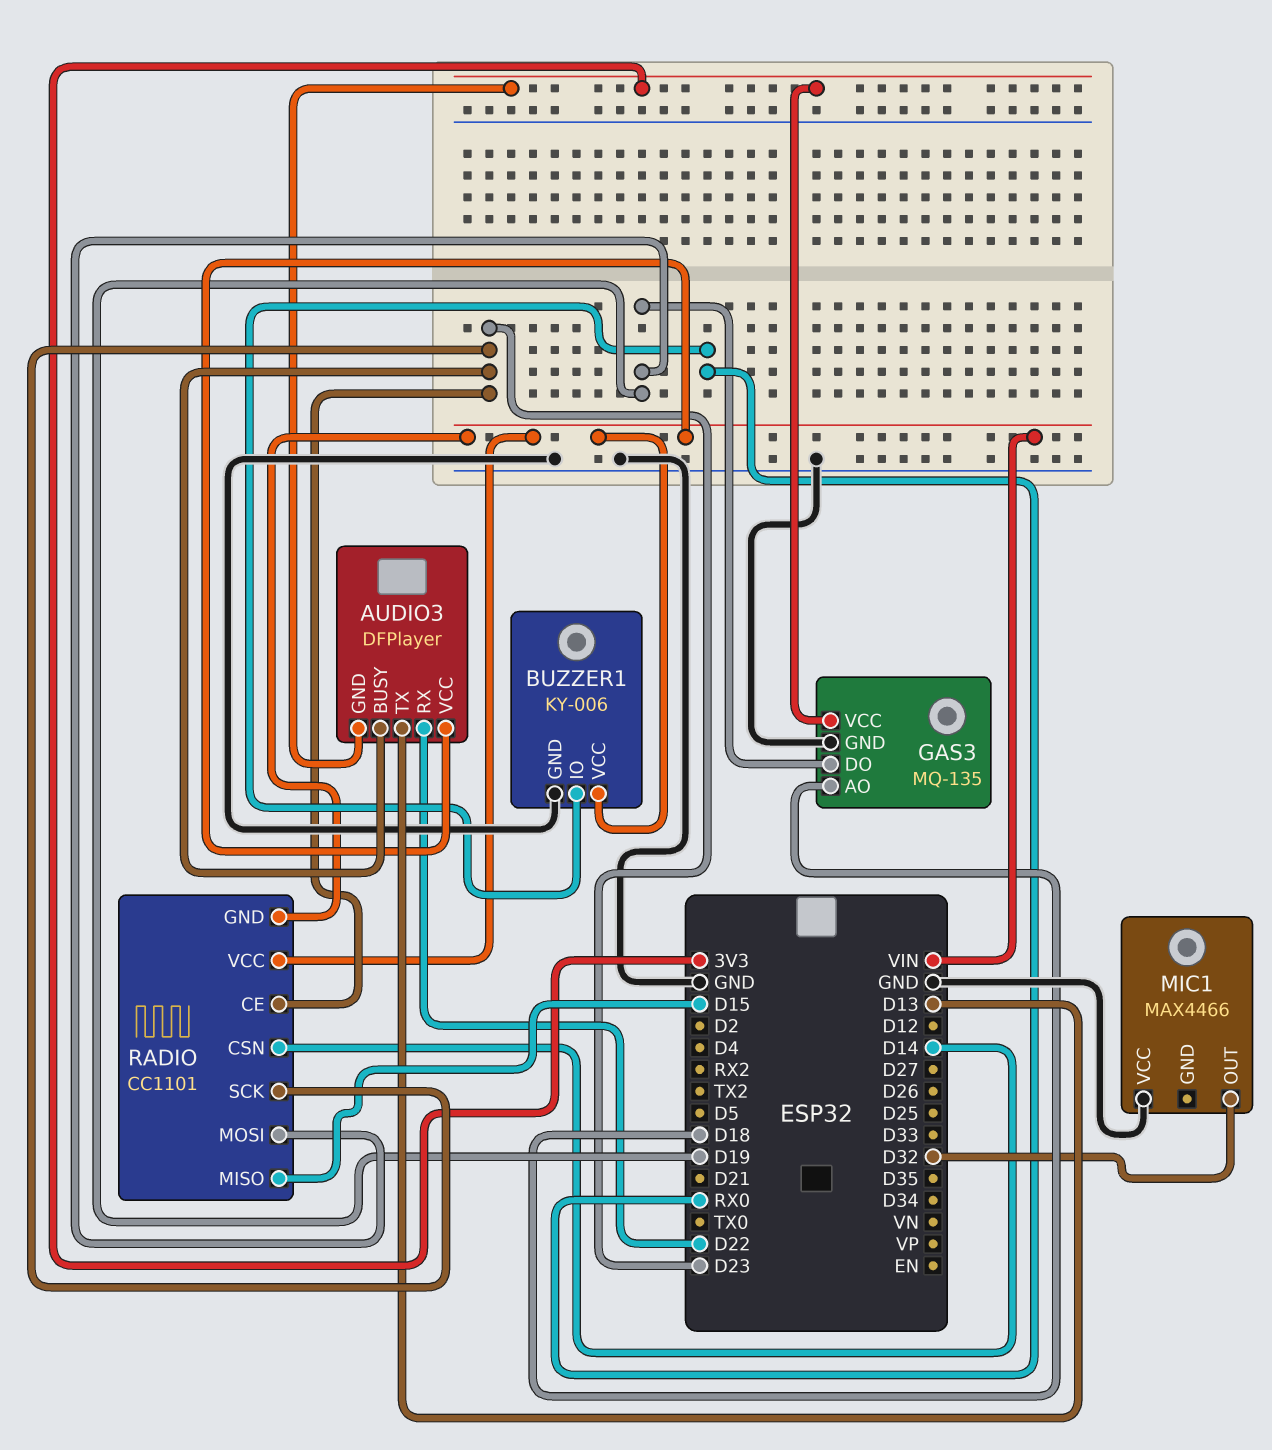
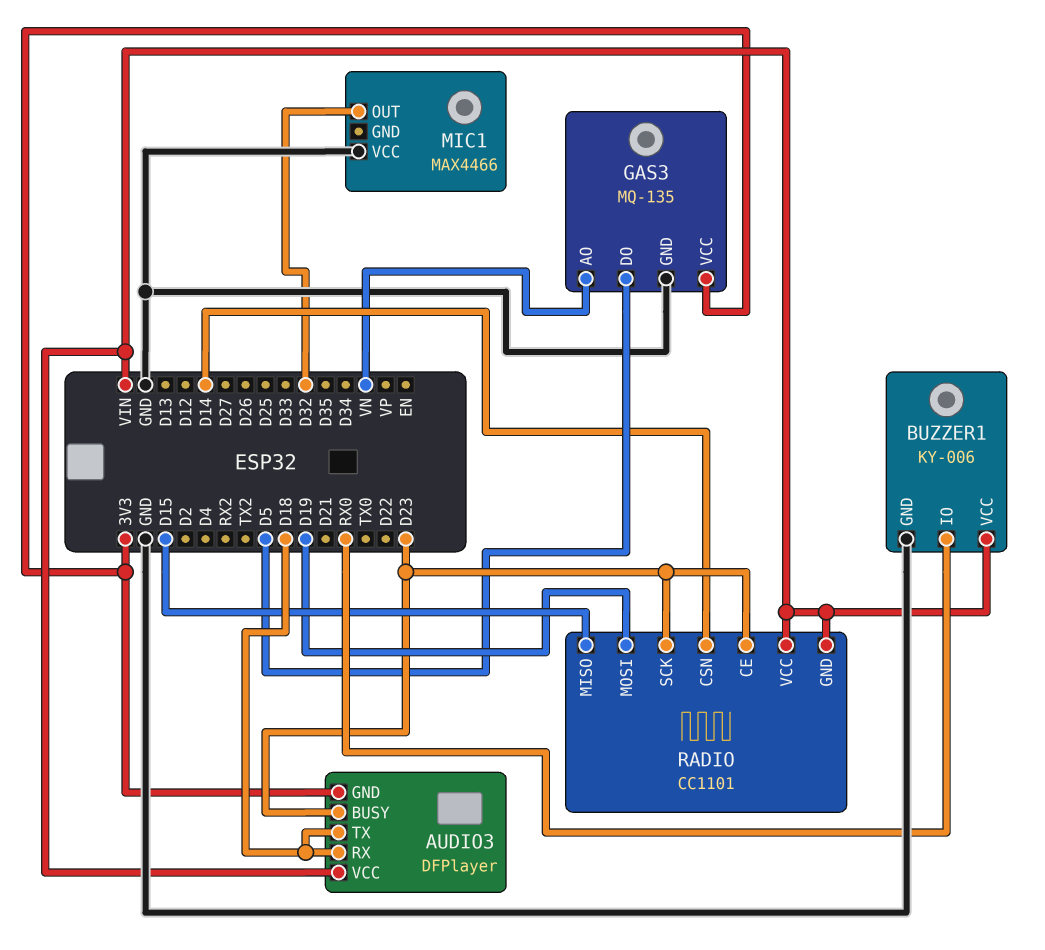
AUDIO3 pin RX: D22 -> D18
AUDIO3 pin TX: D13 -> D18
GAS3 pin AO: D18 -> VN
GAS3 pin DO: D19 -> D5

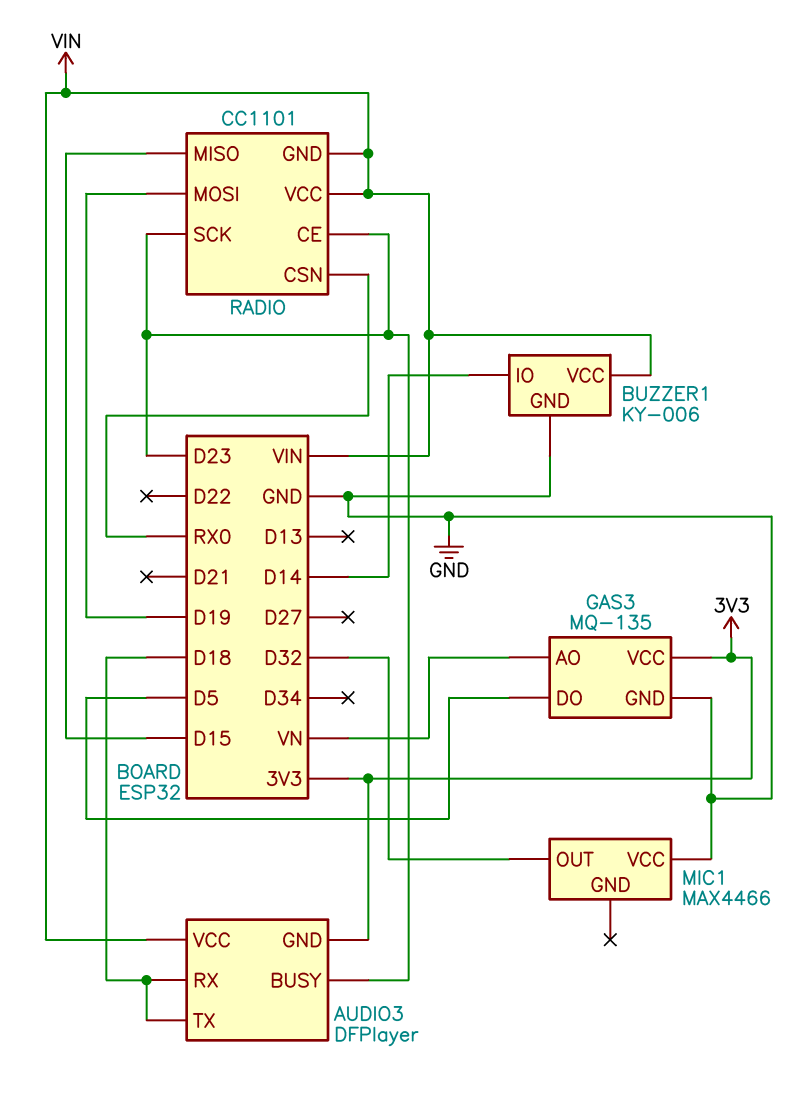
BUZZER1 pin IO: RX0 -> D14
RADIO pin CSN: D14 -> RX0

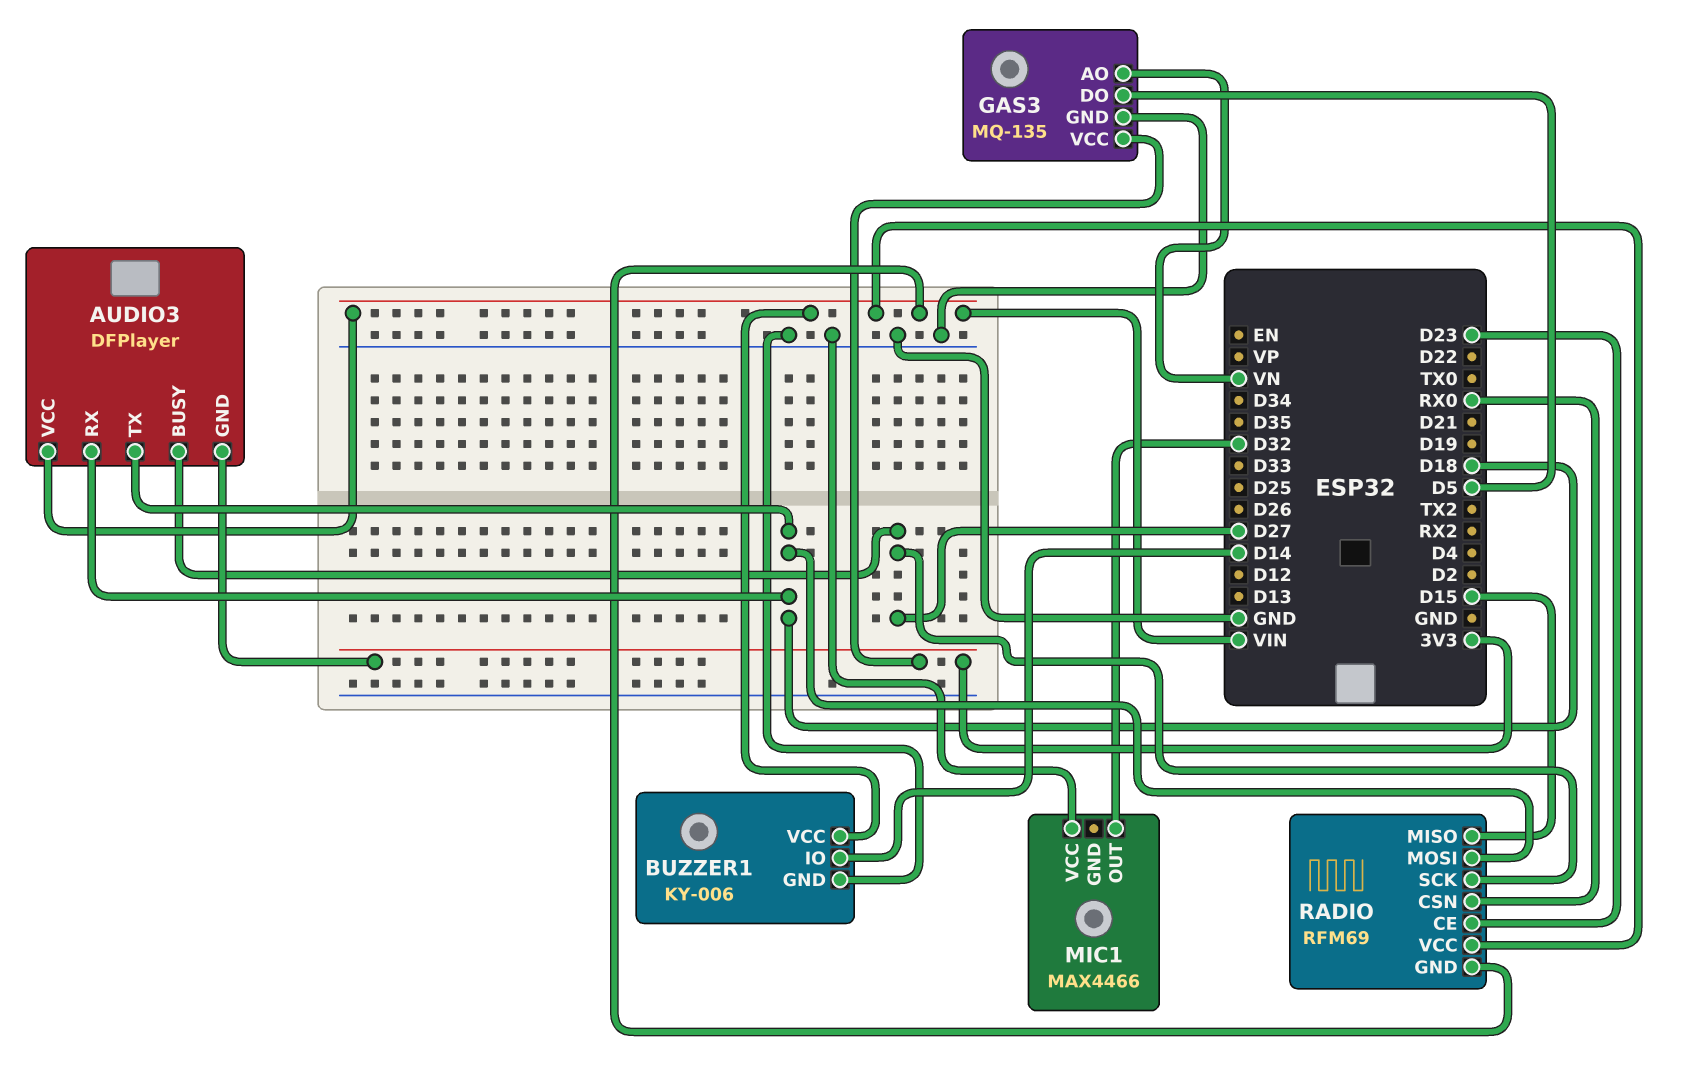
AUDIO3 pin BUSY: D23 -> D27
RADIO: CC1101 -> RFM69
RADIO pin MOSI: D19 -> D18
RADIO pin SCK: D23 -> D27

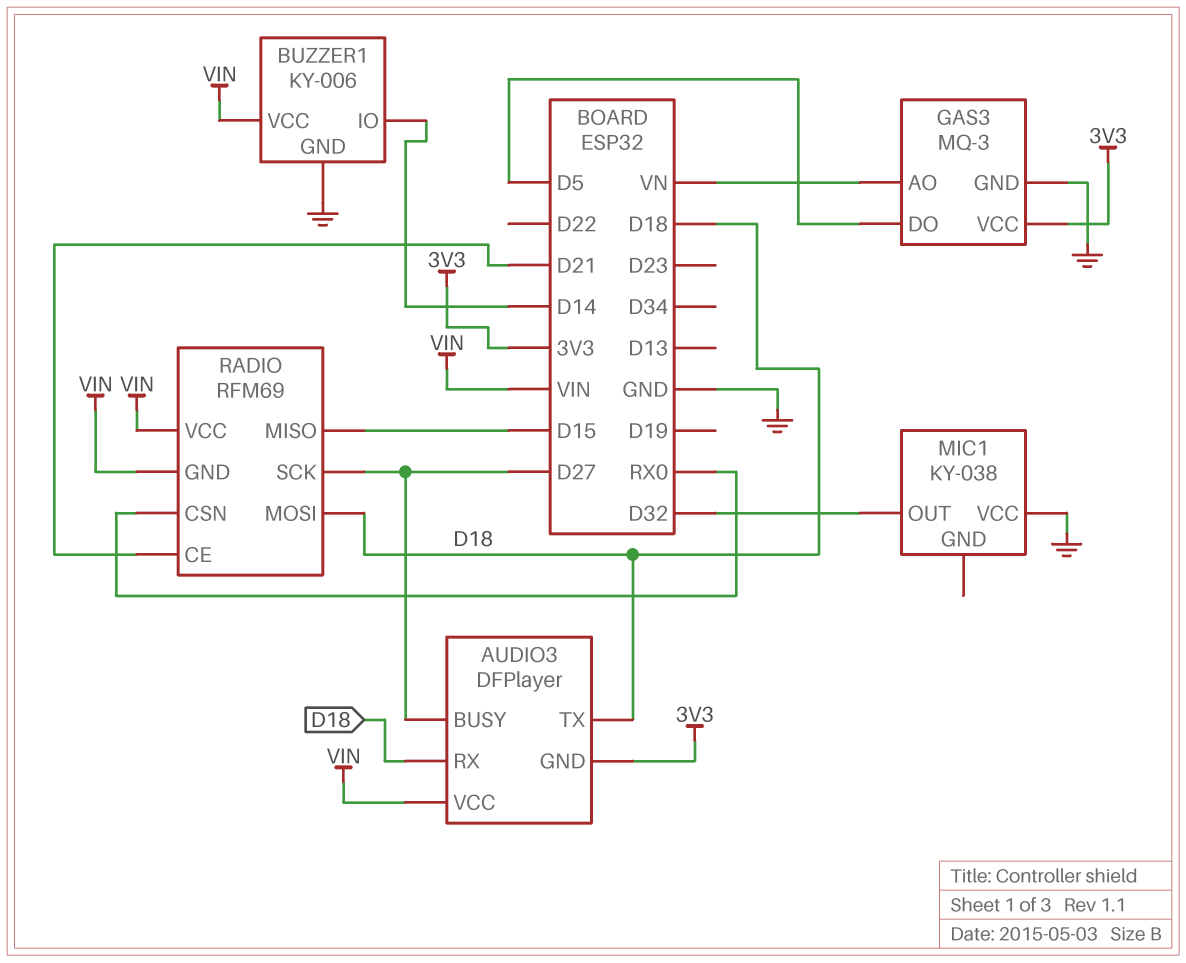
GAS3: MQ-135 -> MQ-3
MIC1: MAX4466 -> KY-038
RADIO pin CE: D23 -> D21

